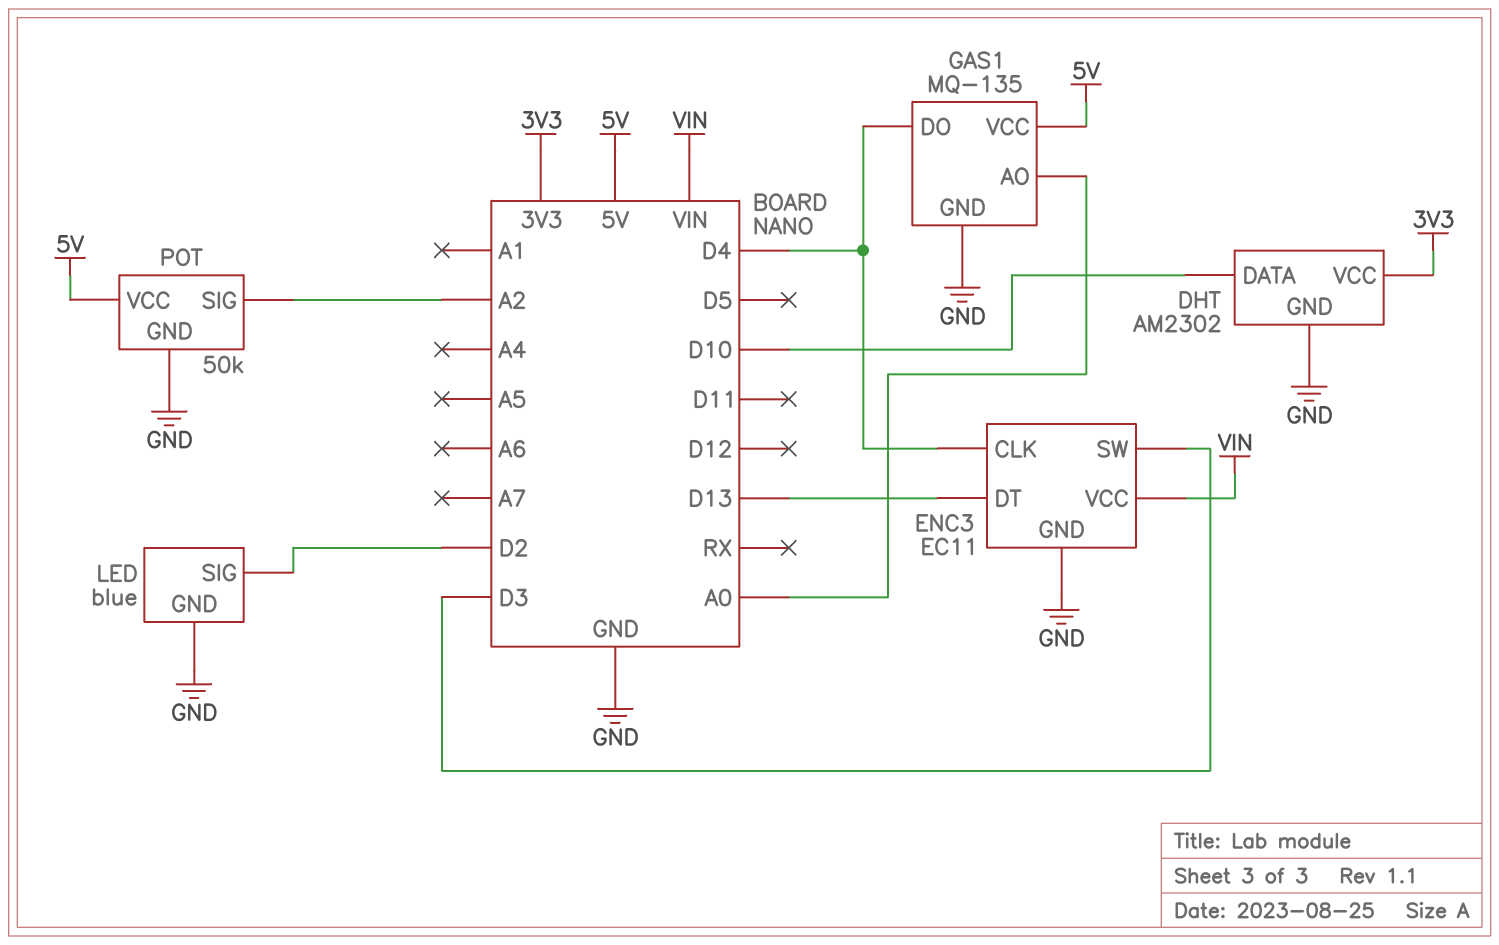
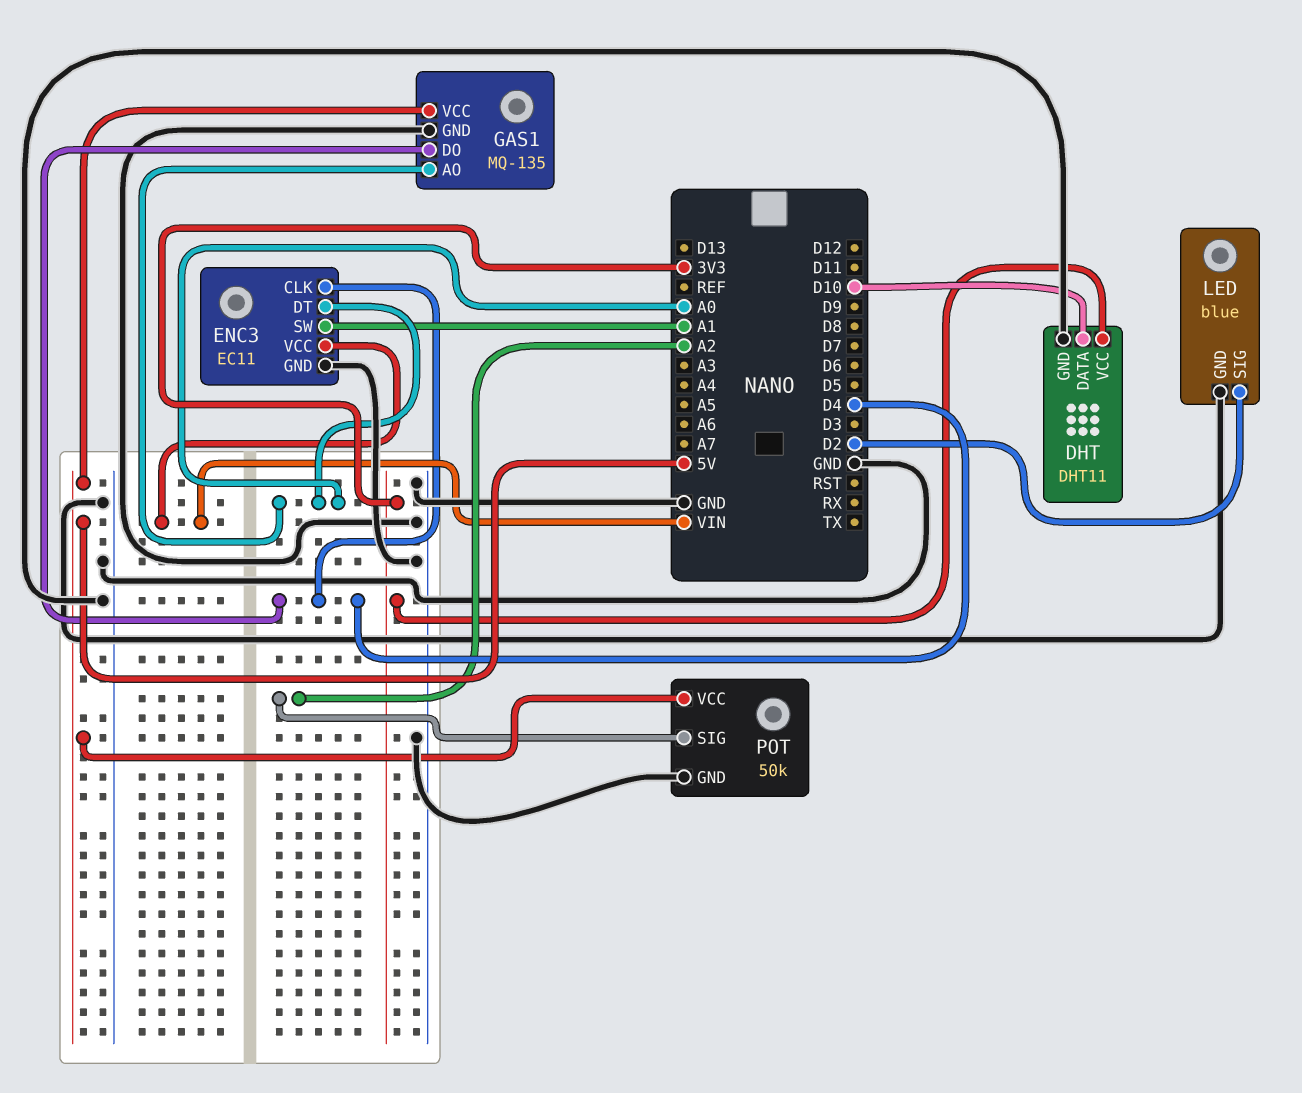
DHT: AM2302 -> DHT11
ENC3 pin DT: D13 -> A0
ENC3 pin SW: D3 -> A1

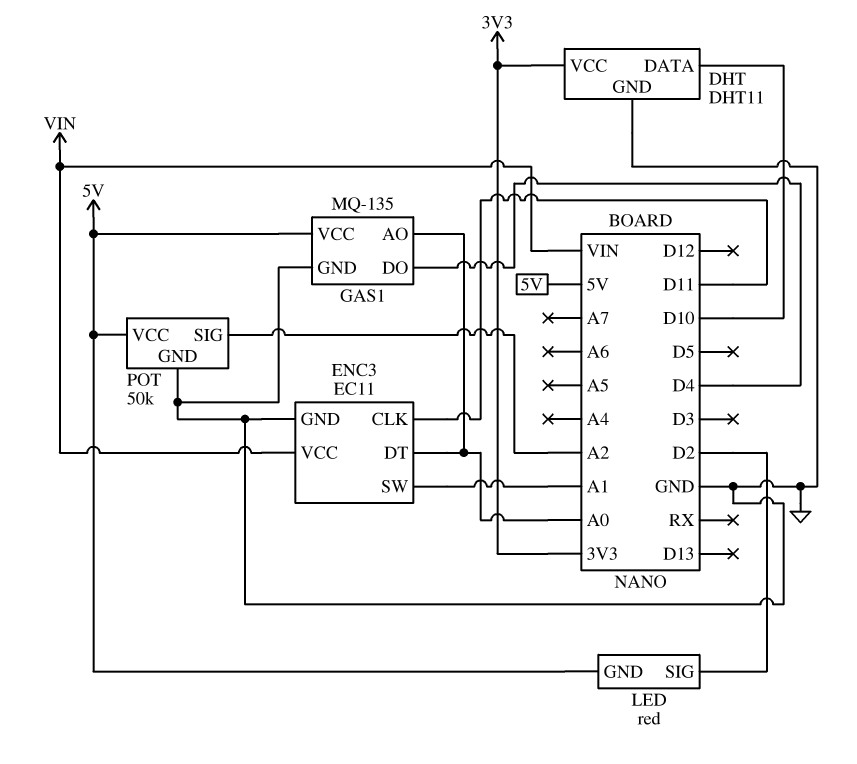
ENC3 pin CLK: D4 -> D11
LED: blue -> red
LED pin GND: GND -> 5V

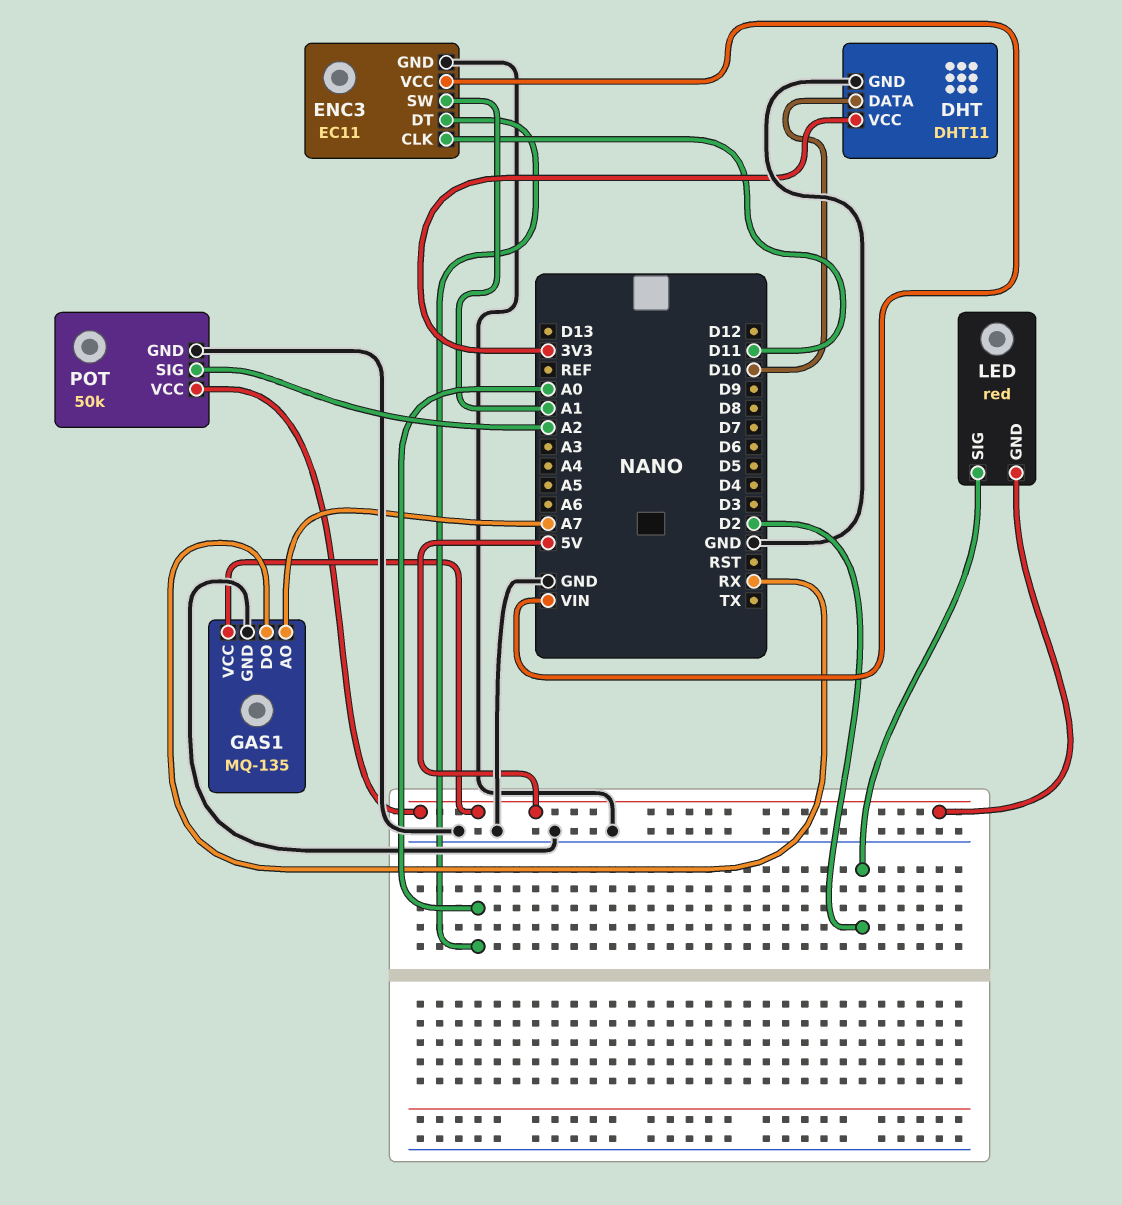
GAS1 pin AO: A0 -> A7
GAS1 pin DO: D4 -> RX

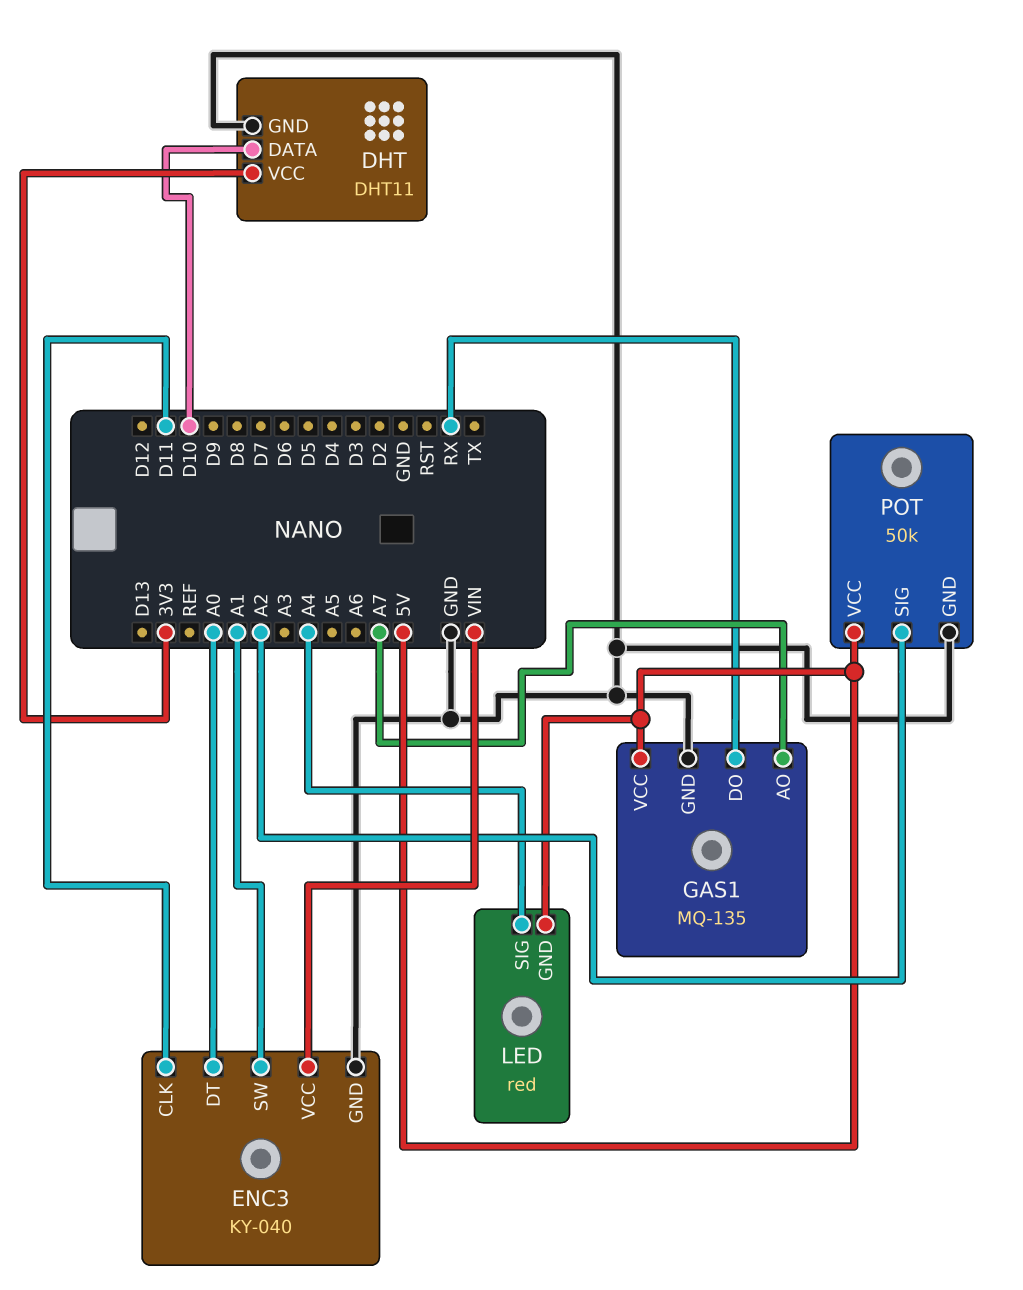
ENC3: EC11 -> KY-040
LED pin SIG: D2 -> A4

